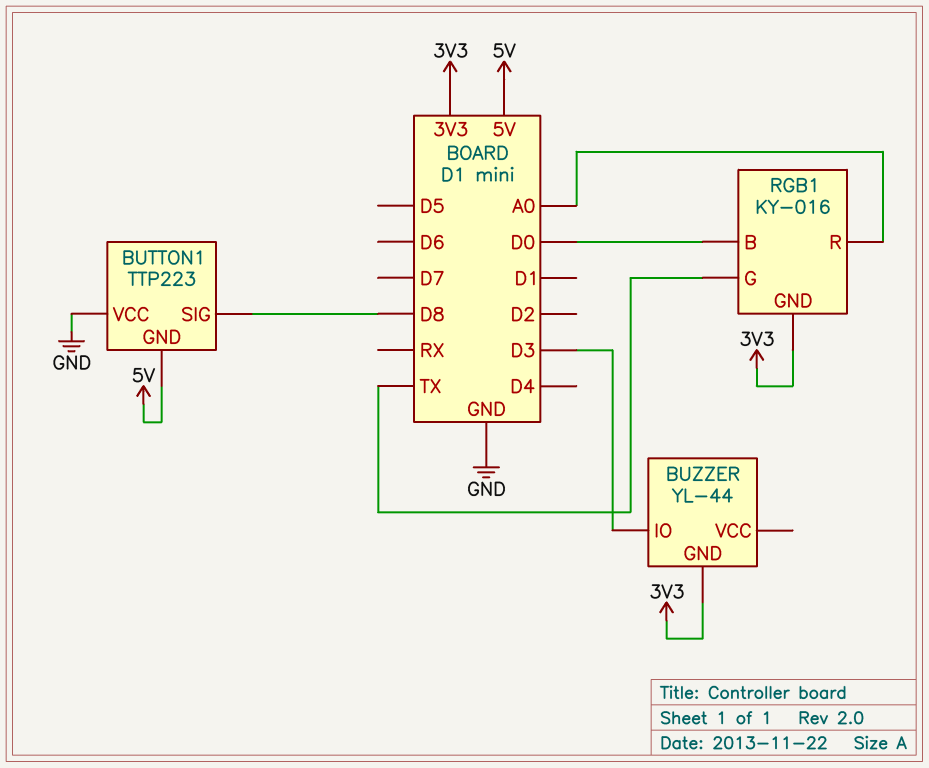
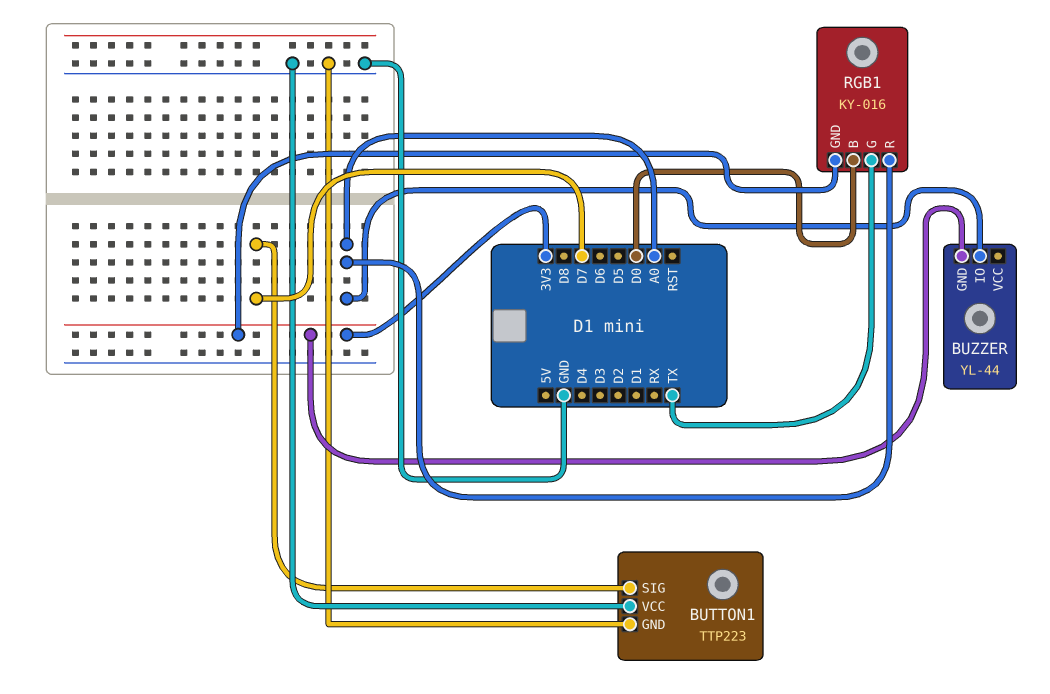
BUTTON1 pin GND: 5V -> GND
BUTTON1 pin SIG: D8 -> D7
BUZZER pin IO: D3 -> A0

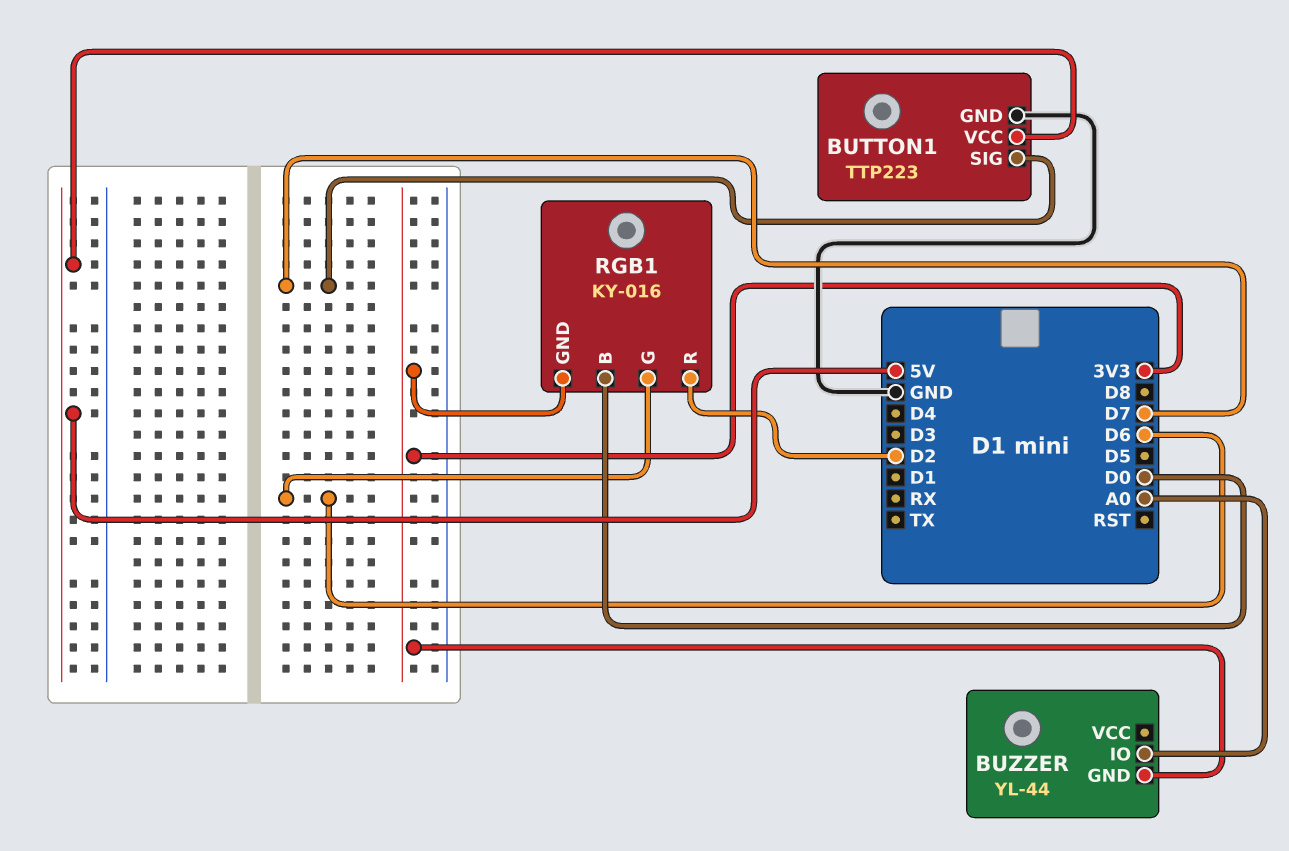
BUTTON1 pin VCC: GND -> 5V
RGB1 pin G: TX -> D6
RGB1 pin R: A0 -> D2

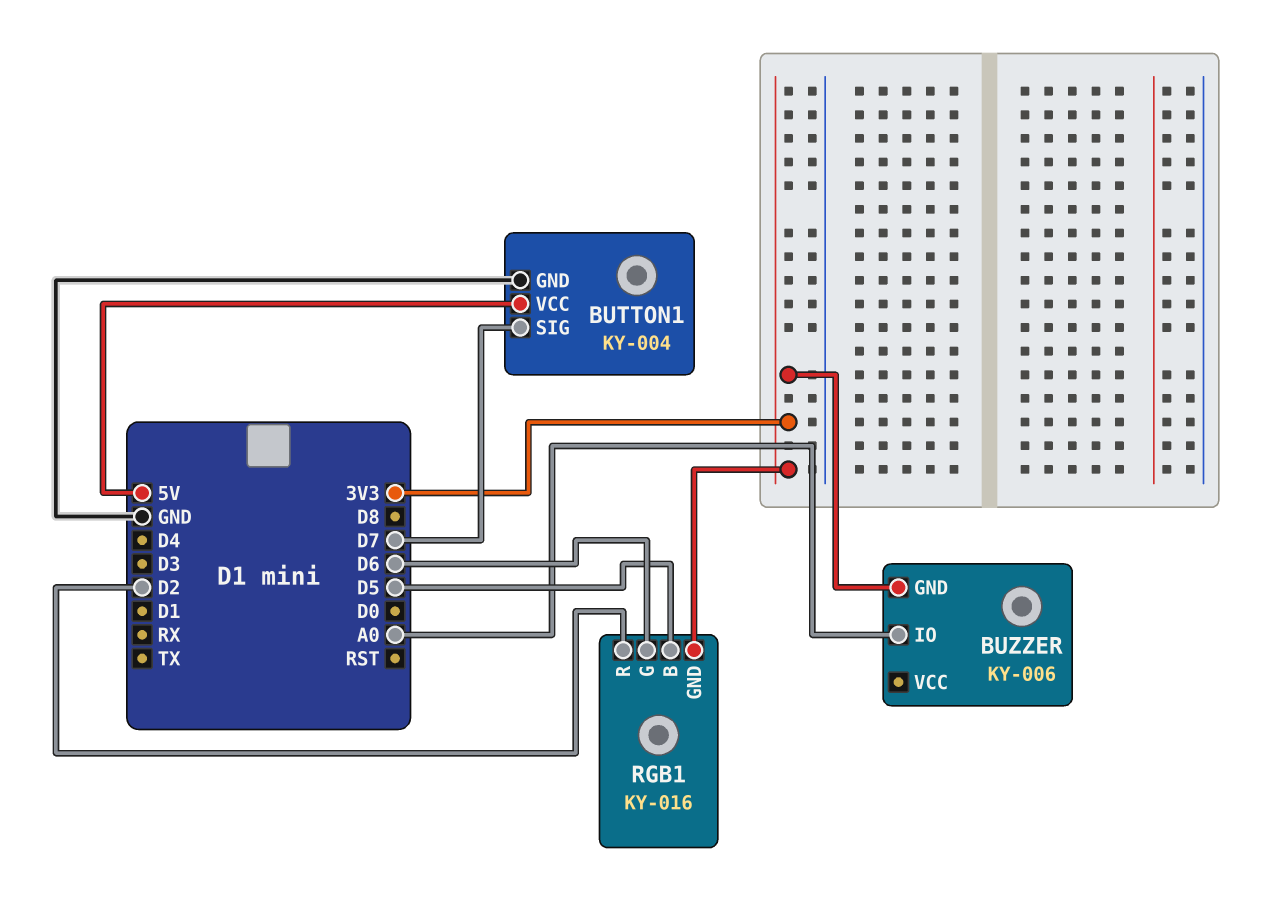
BUTTON1: TTP223 -> KY-004
BUZZER: YL-44 -> KY-006
RGB1 pin B: D0 -> D5

